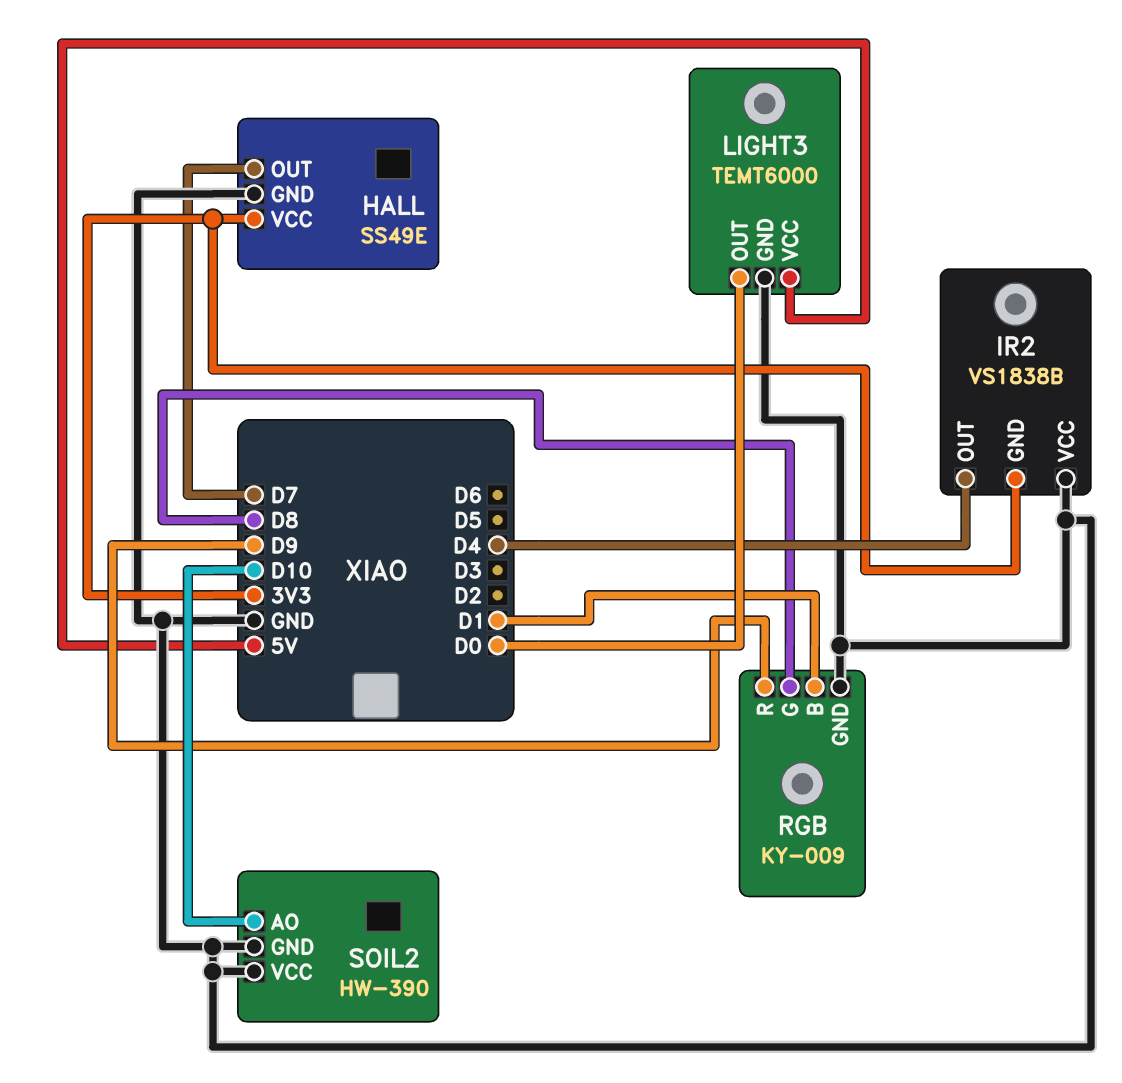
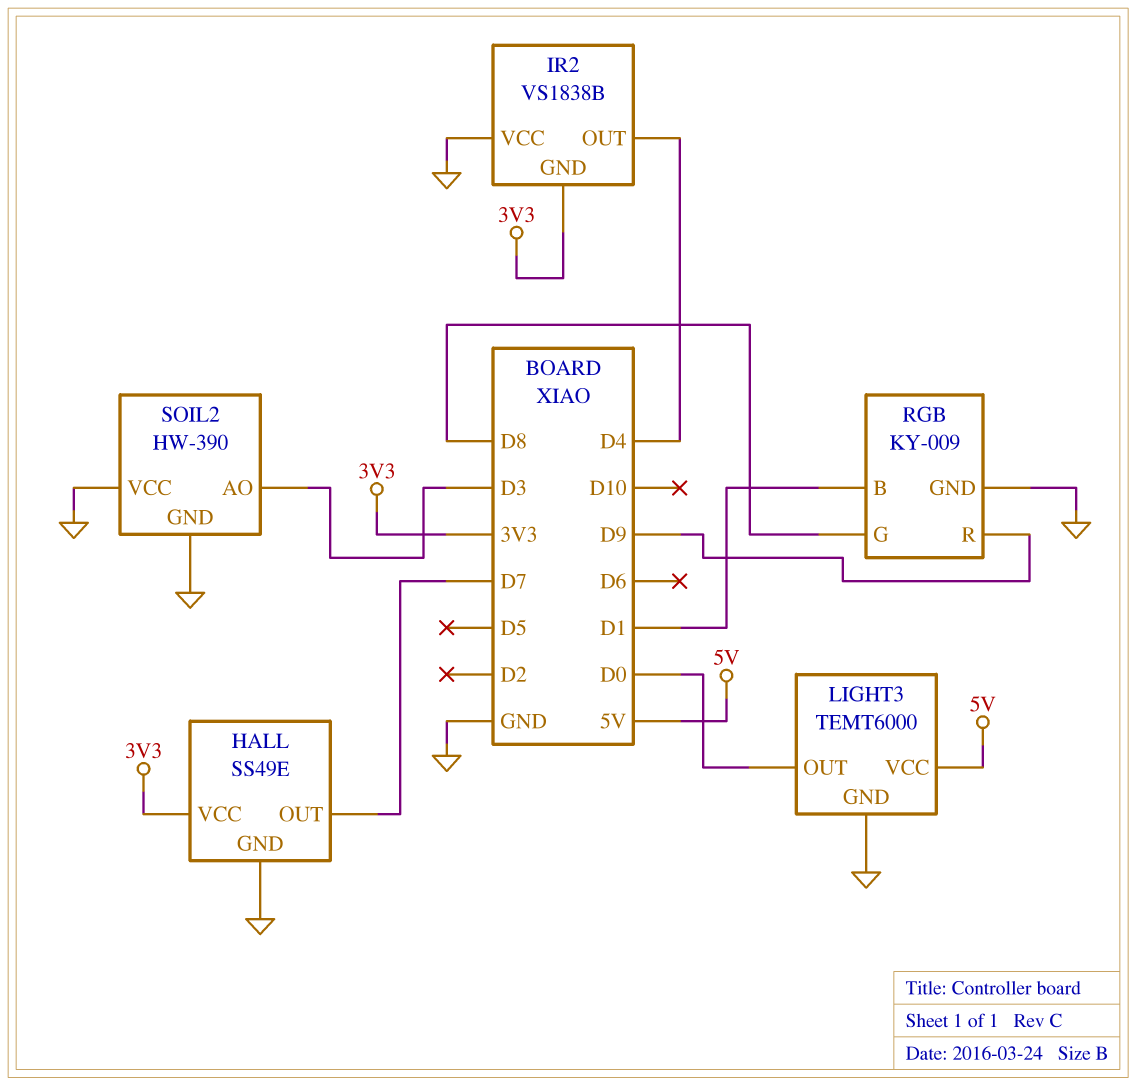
SOIL2 pin AO: D10 -> D3

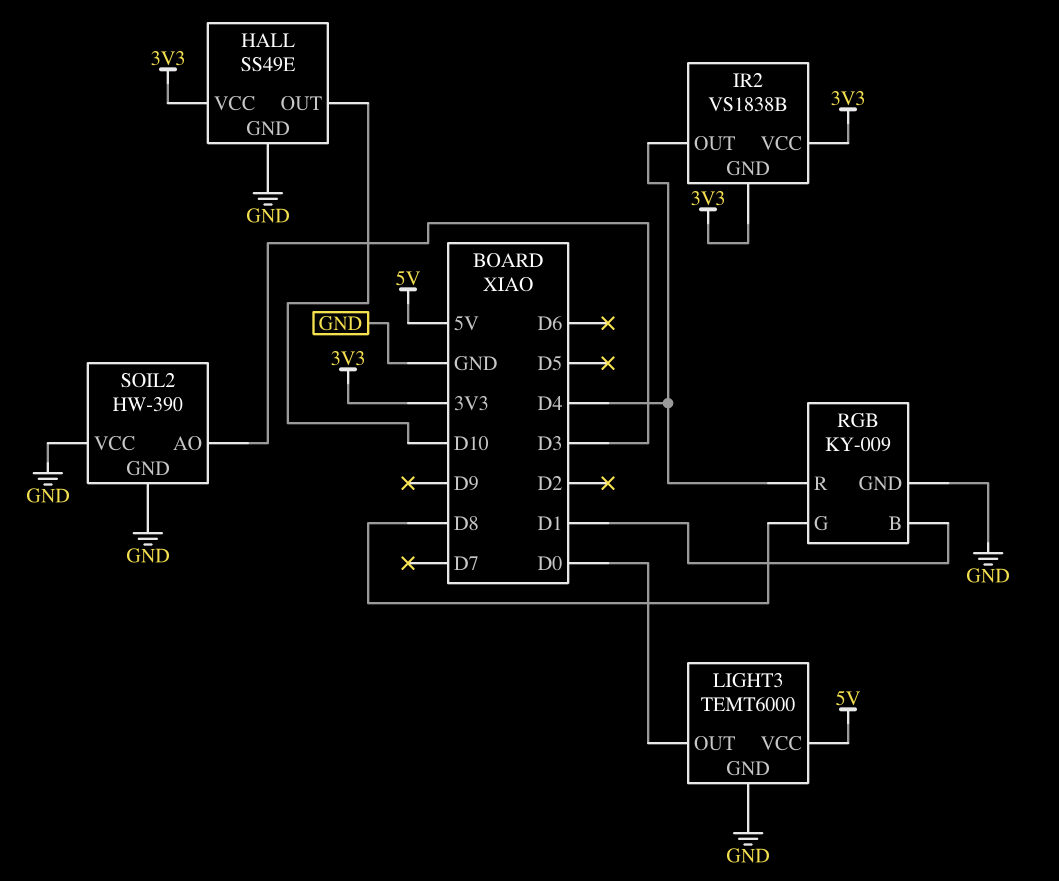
HALL pin OUT: D7 -> D10
IR2 pin VCC: GND -> 3V3
RGB pin R: D9 -> D4

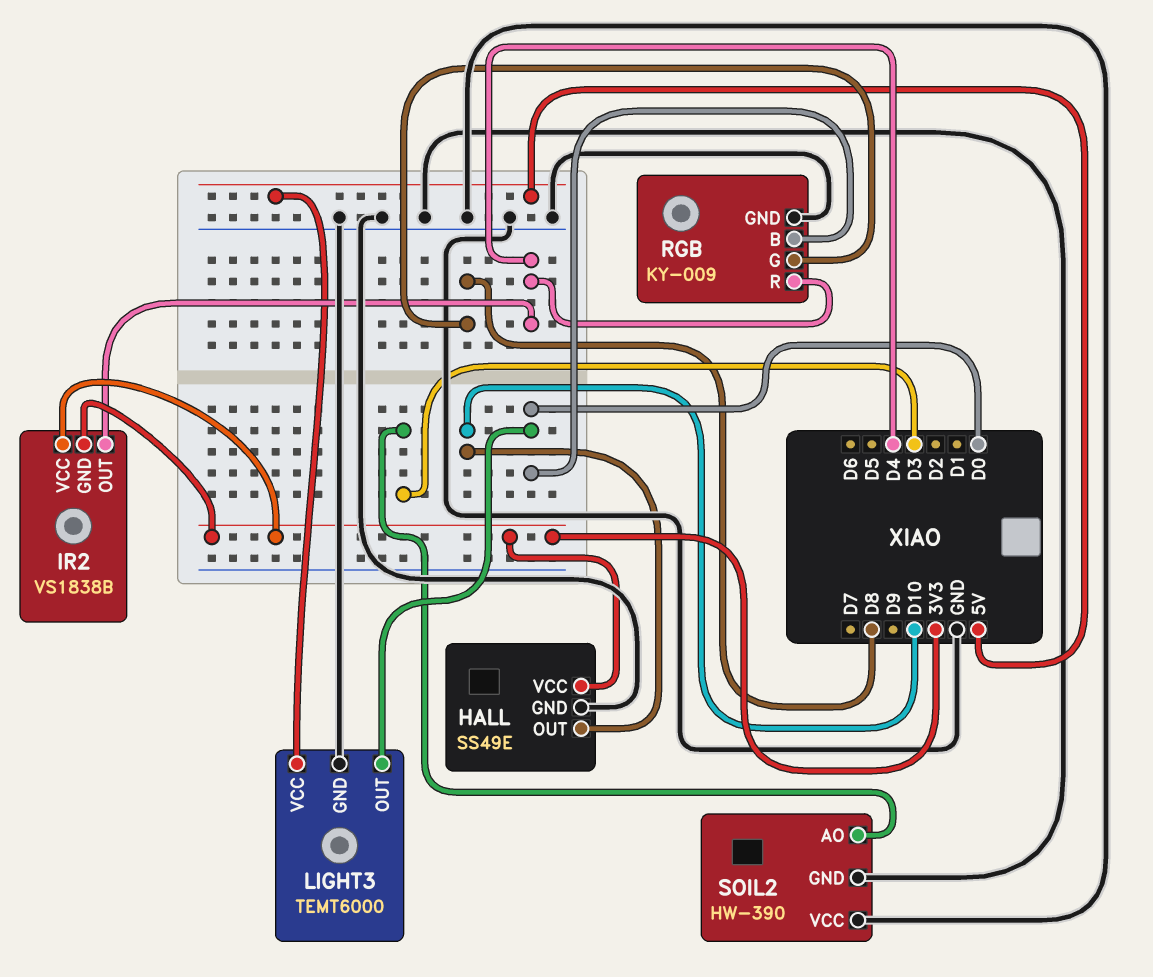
RGB pin B: D1 -> D0

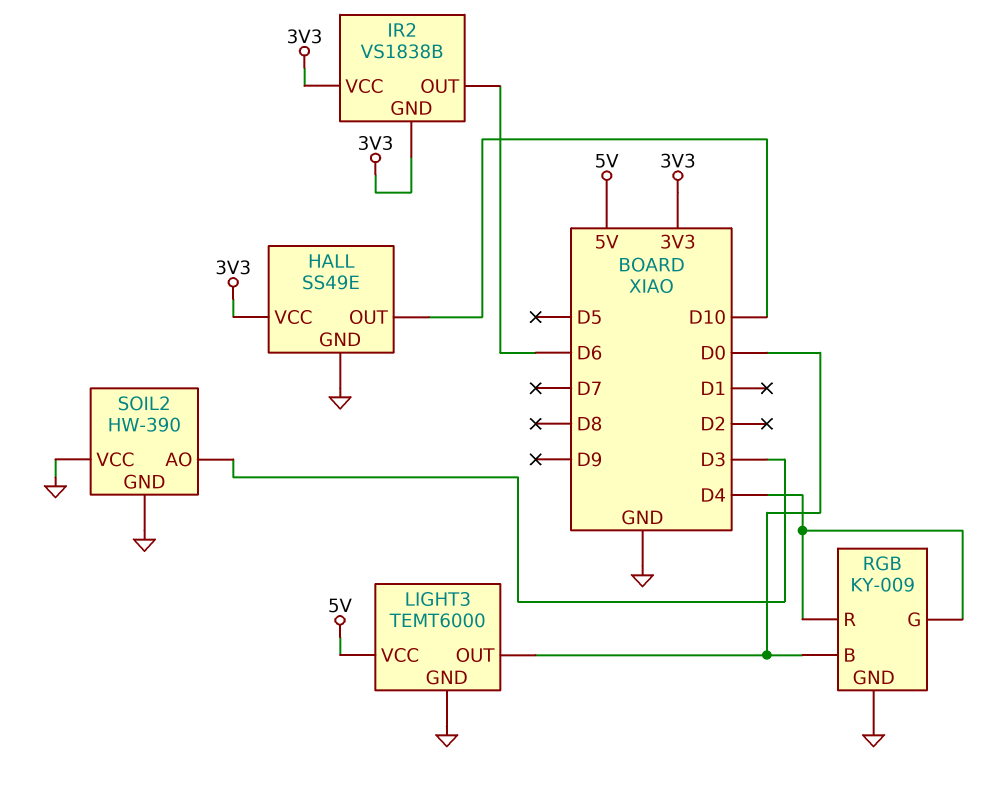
IR2 pin OUT: D4 -> D6
RGB pin G: D8 -> D4

